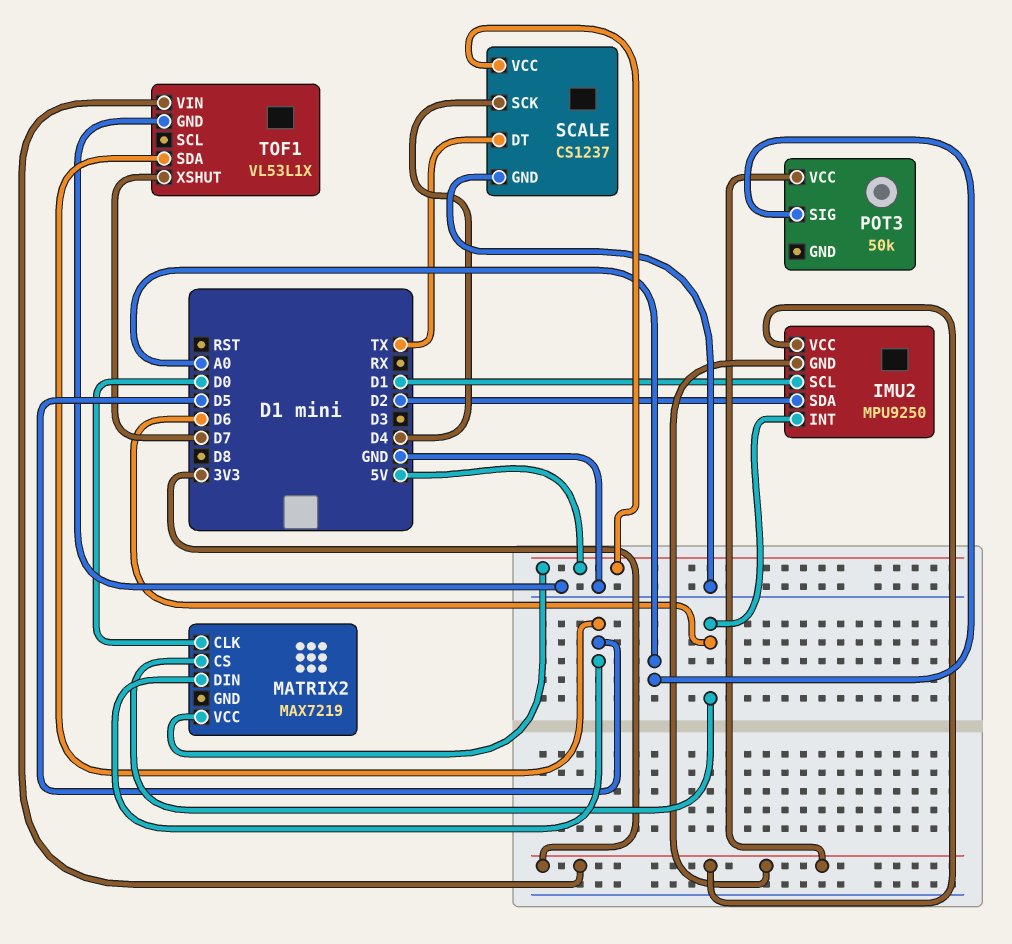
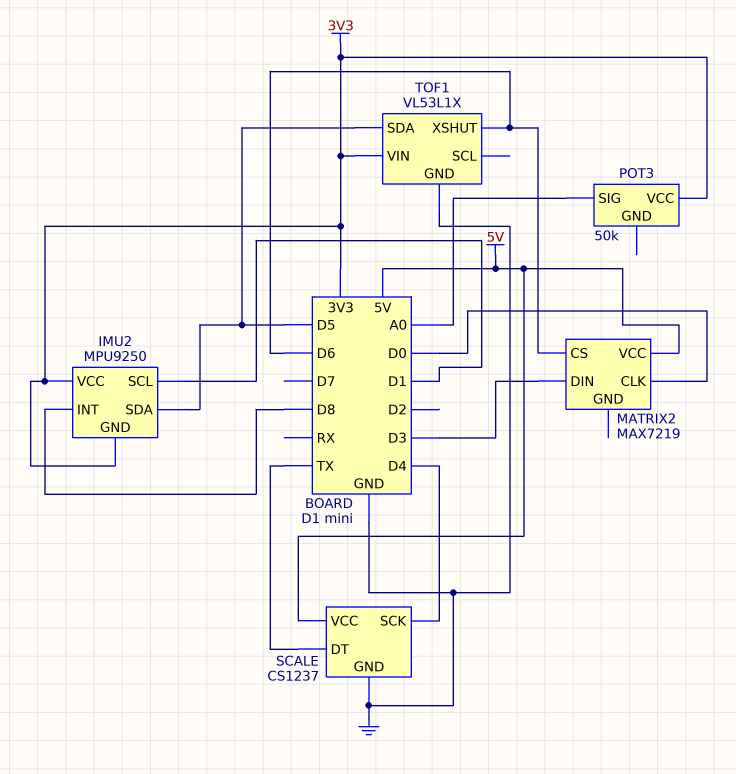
IMU2 pin INT: D6 -> D8
IMU2 pin SDA: D2 -> D5
MATRIX2 pin DIN: D5 -> D3
TOF1 pin XSHUT: D7 -> D6

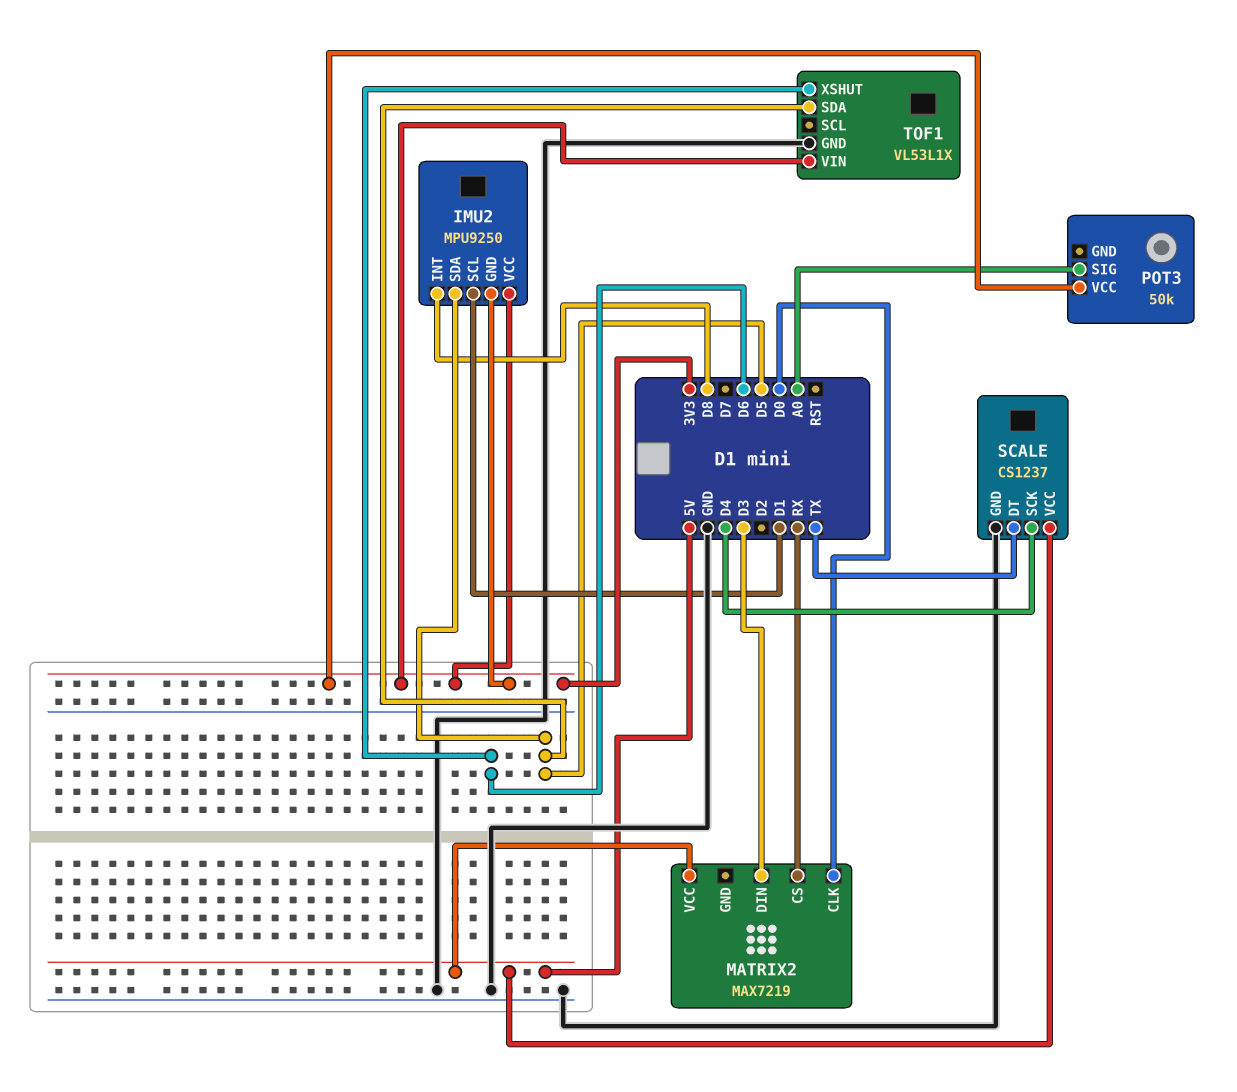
MATRIX2 pin CS: D6 -> RX

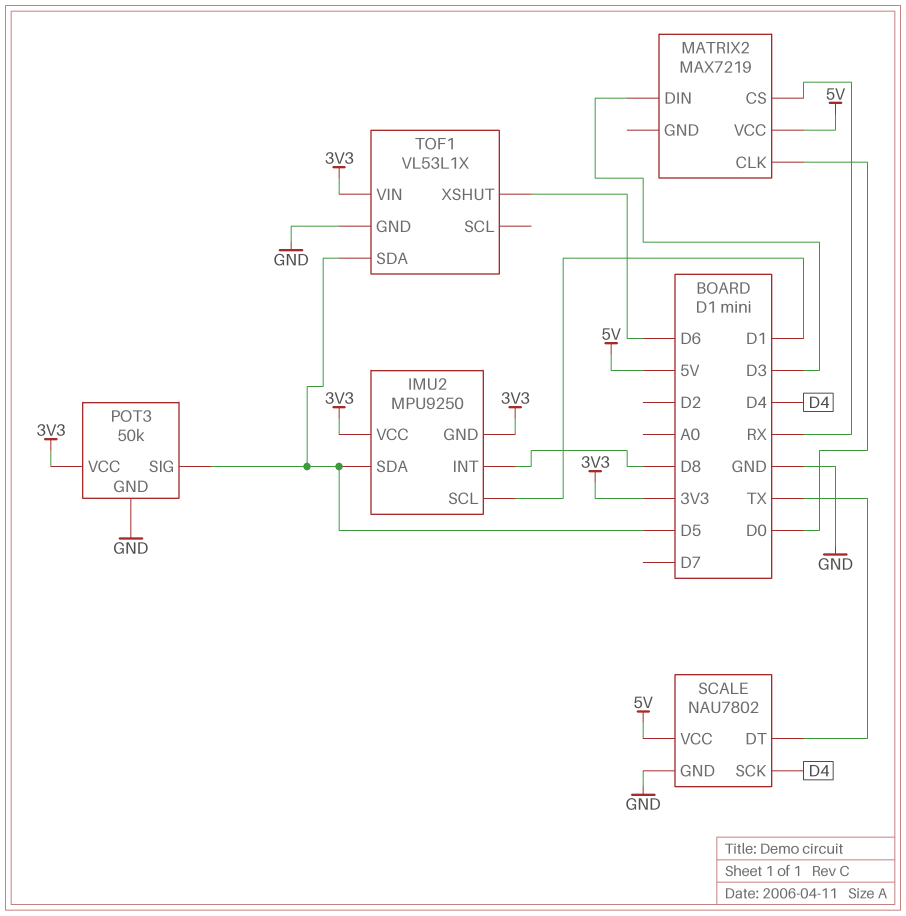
POT3 pin GND: none -> GND
POT3 pin SIG: A0 -> D5
SCALE: CS1237 -> NAU7802

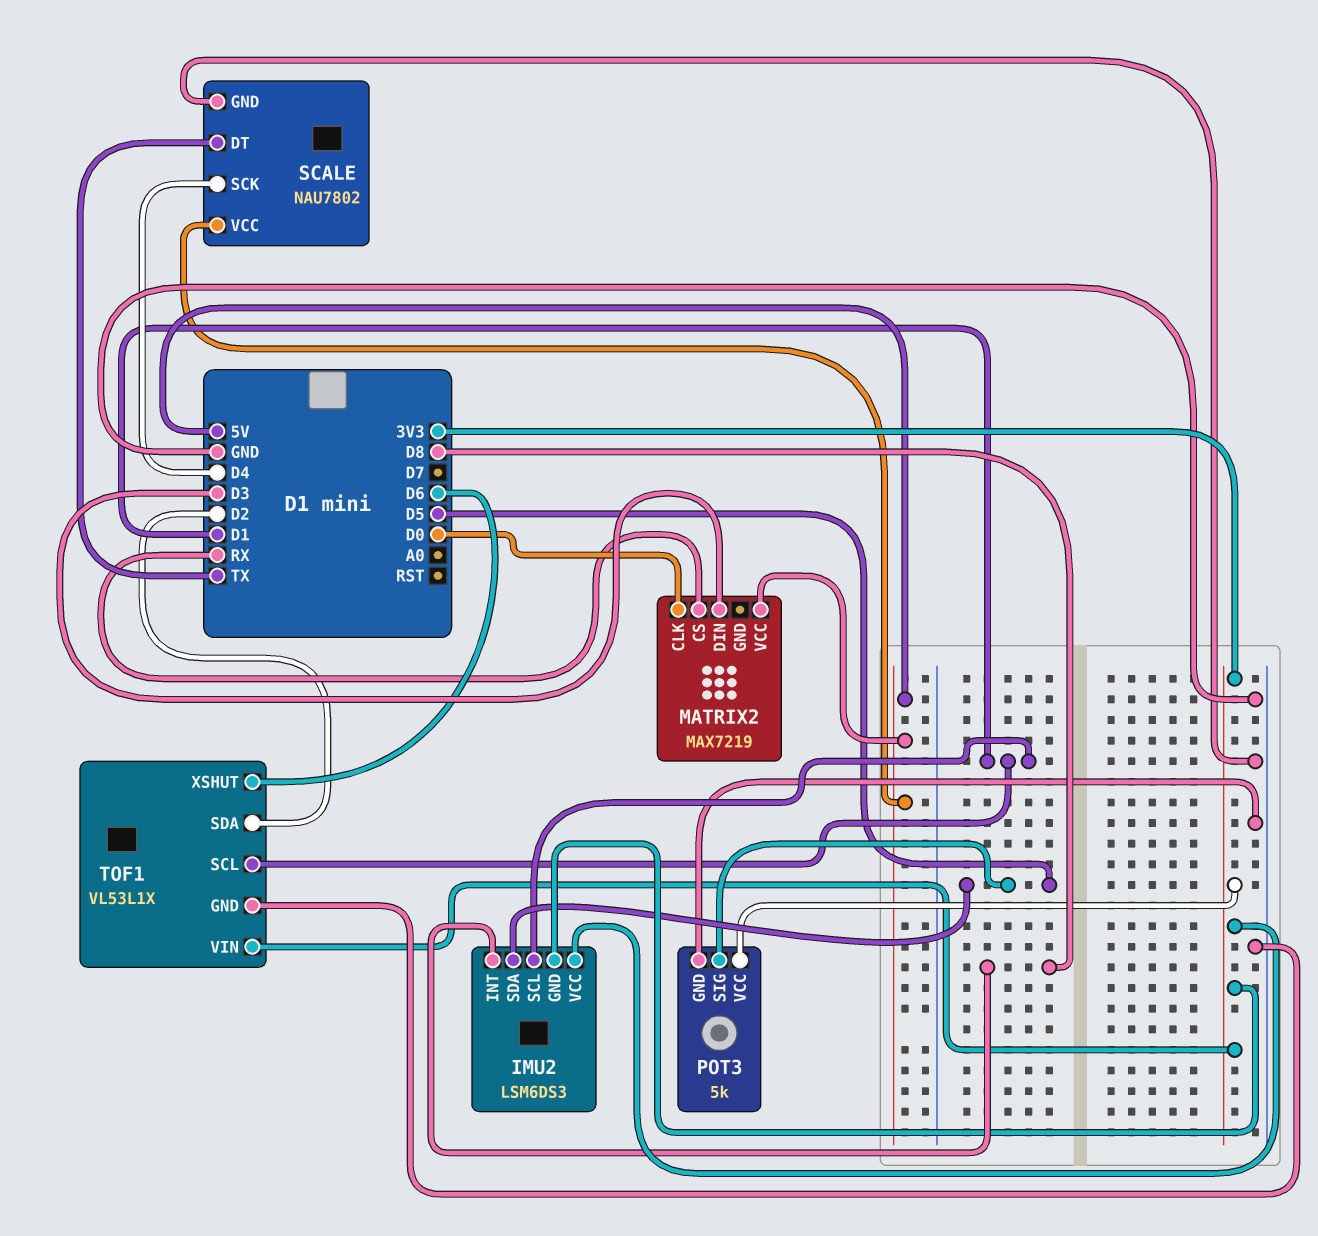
IMU2: MPU9250 -> LSM6DS3
POT3: 50k -> 5k
TOF1 pin SCL: none -> D1
TOF1 pin SDA: D5 -> D2

